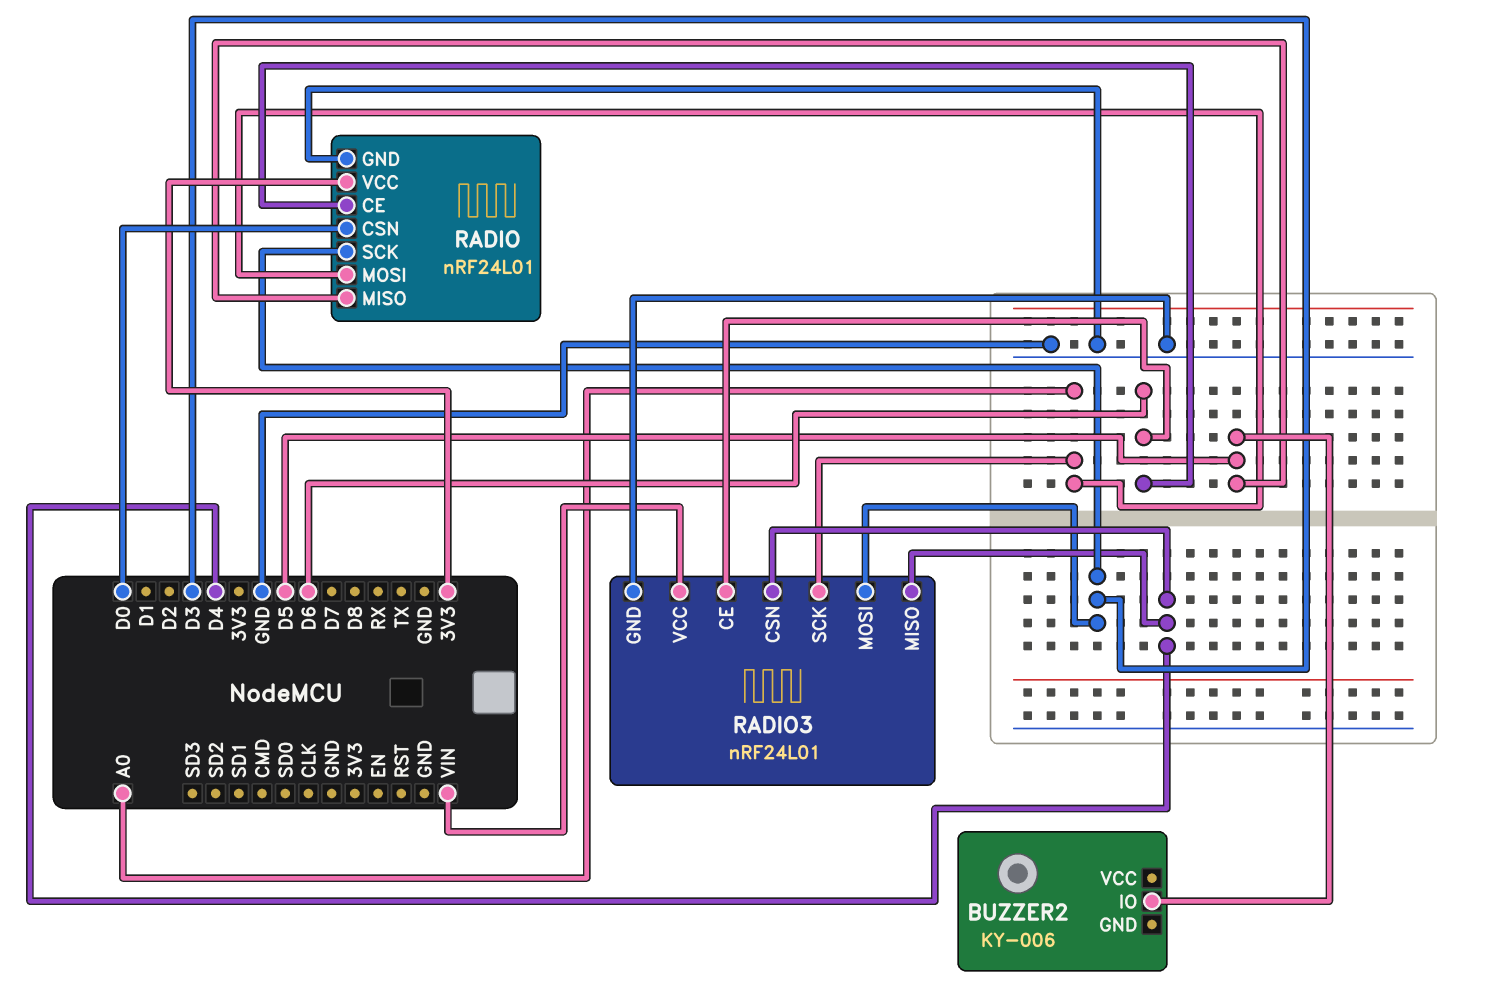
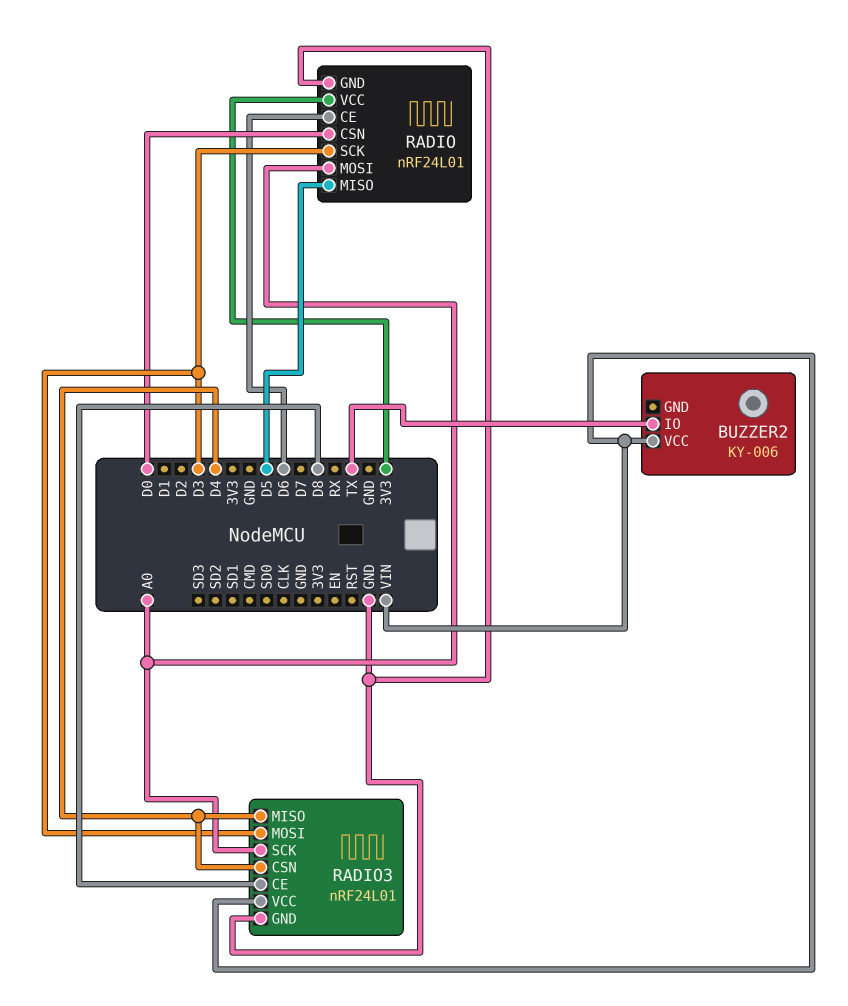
BUZZER2 pin IO: D5 -> TX
BUZZER2 pin VCC: none -> VIN
RADIO3 pin CE: D6 -> D8

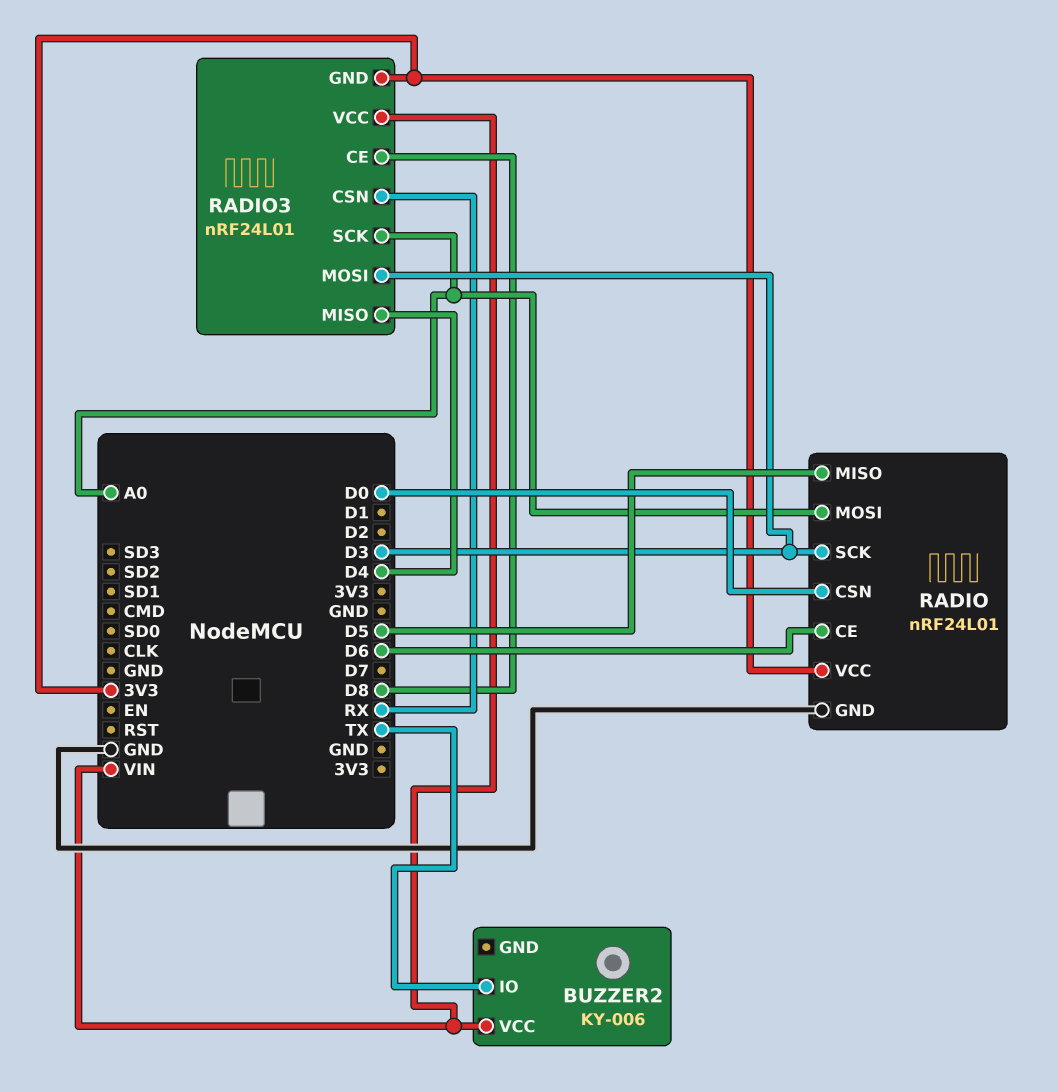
RADIO3 pin CSN: D4 -> RX
RADIO3 pin GND: GND -> 3V3

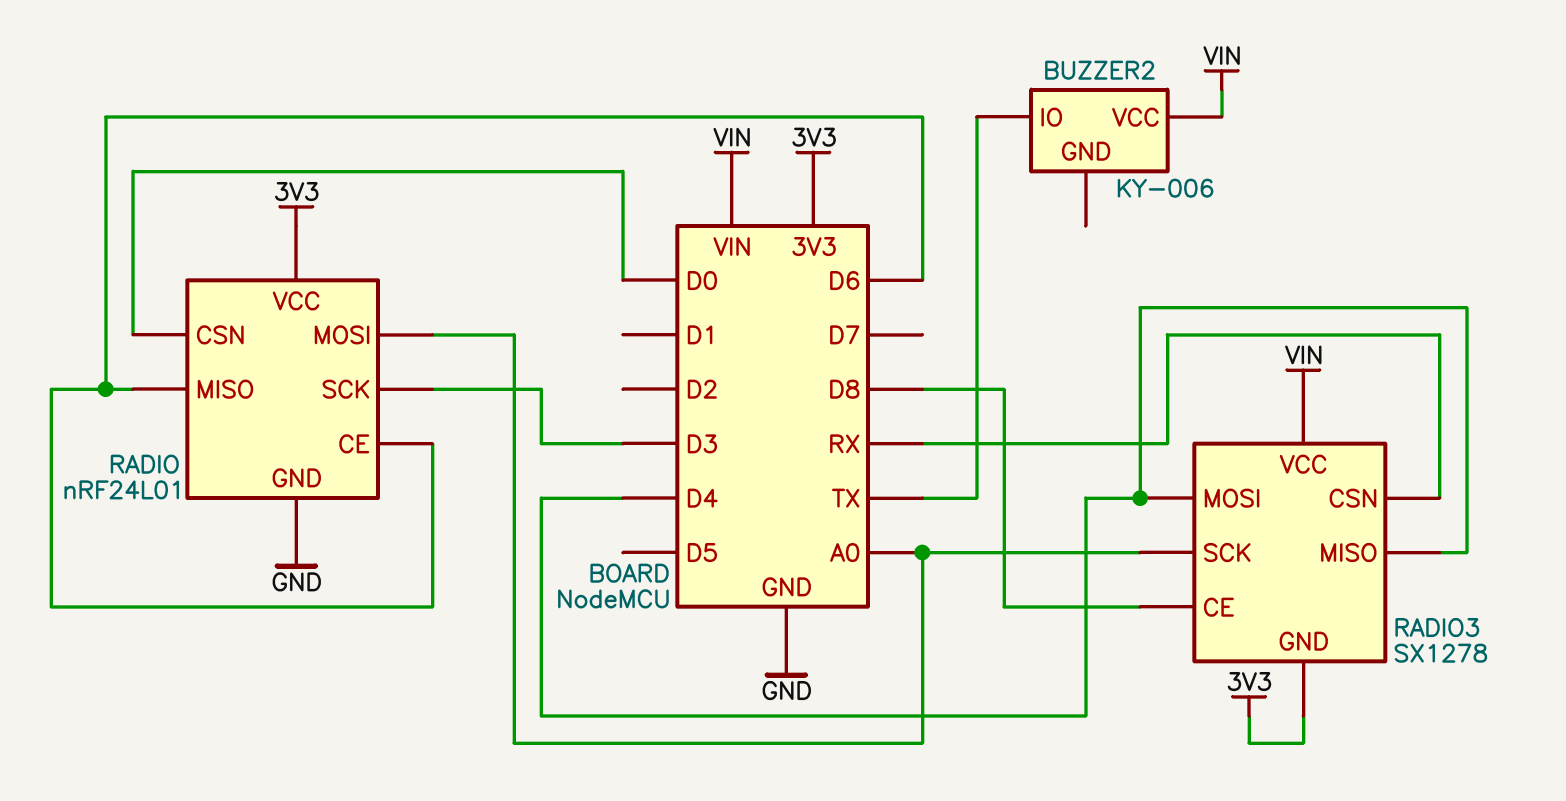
RADIO pin MISO: D5 -> D6
RADIO3: nRF24L01 -> SX1278
RADIO3 pin MOSI: D3 -> D4

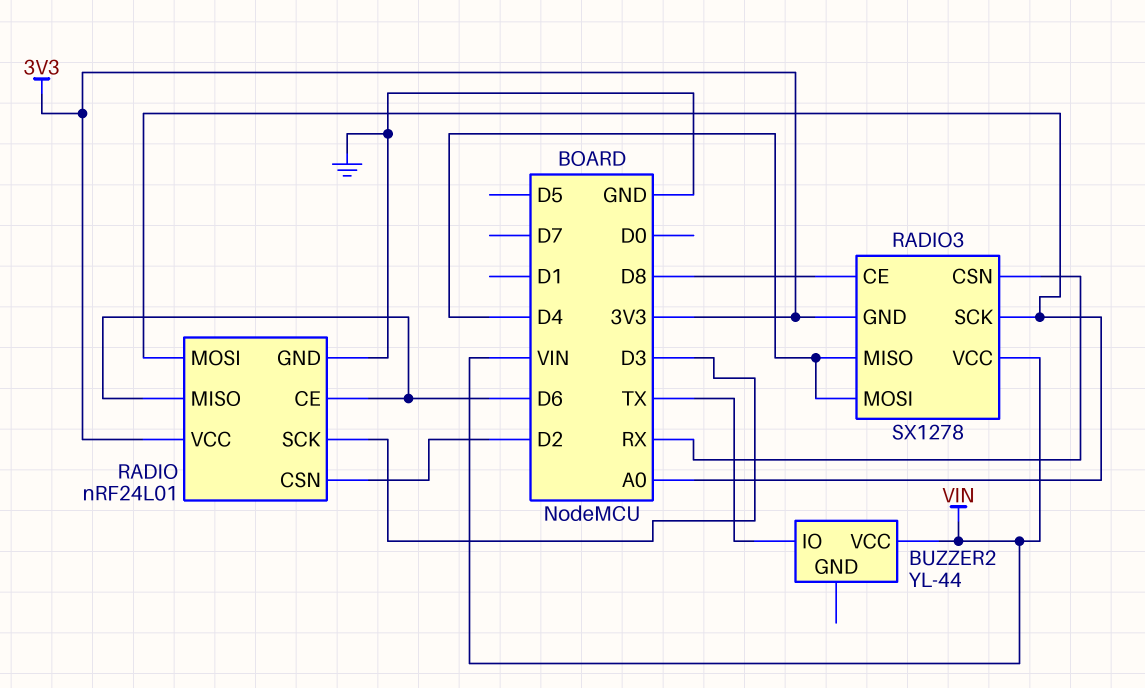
BUZZER2: KY-006 -> YL-44
RADIO pin CSN: D0 -> D2

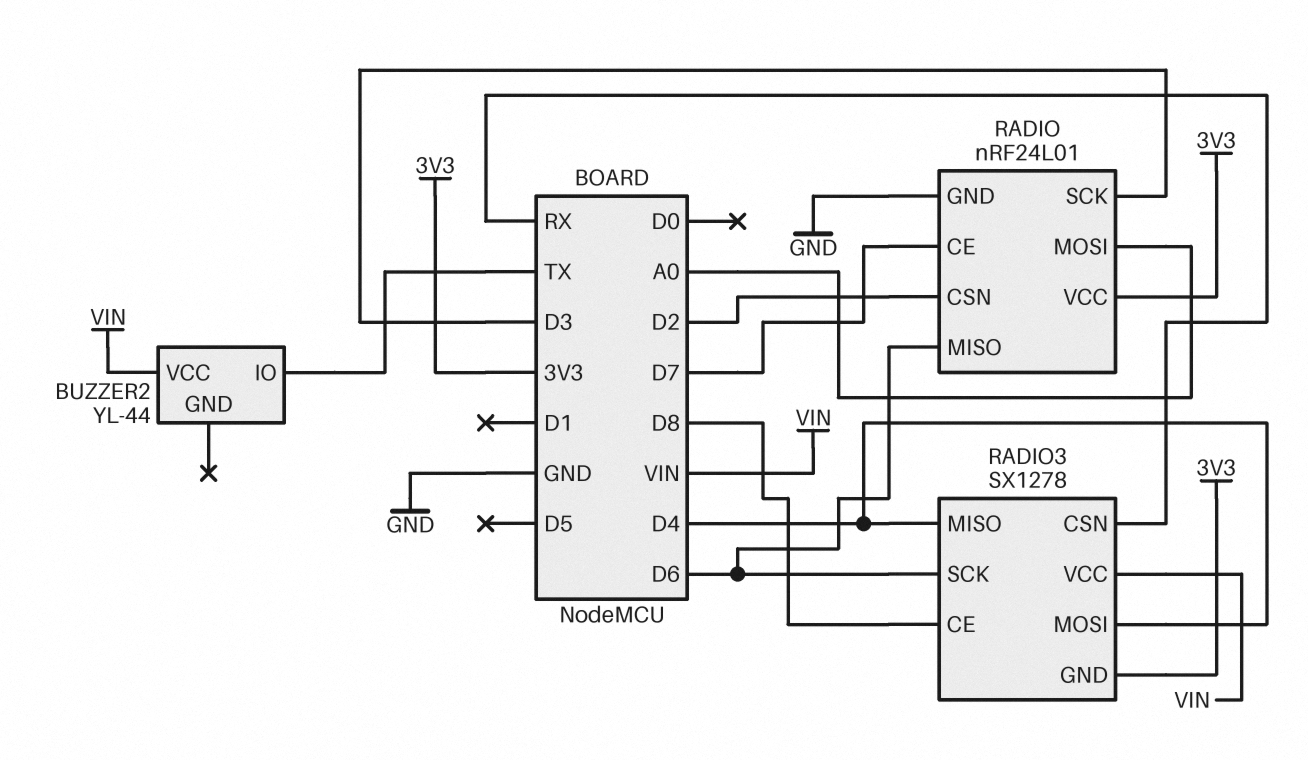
RADIO pin CE: D6 -> D7
RADIO3 pin SCK: A0 -> D6

